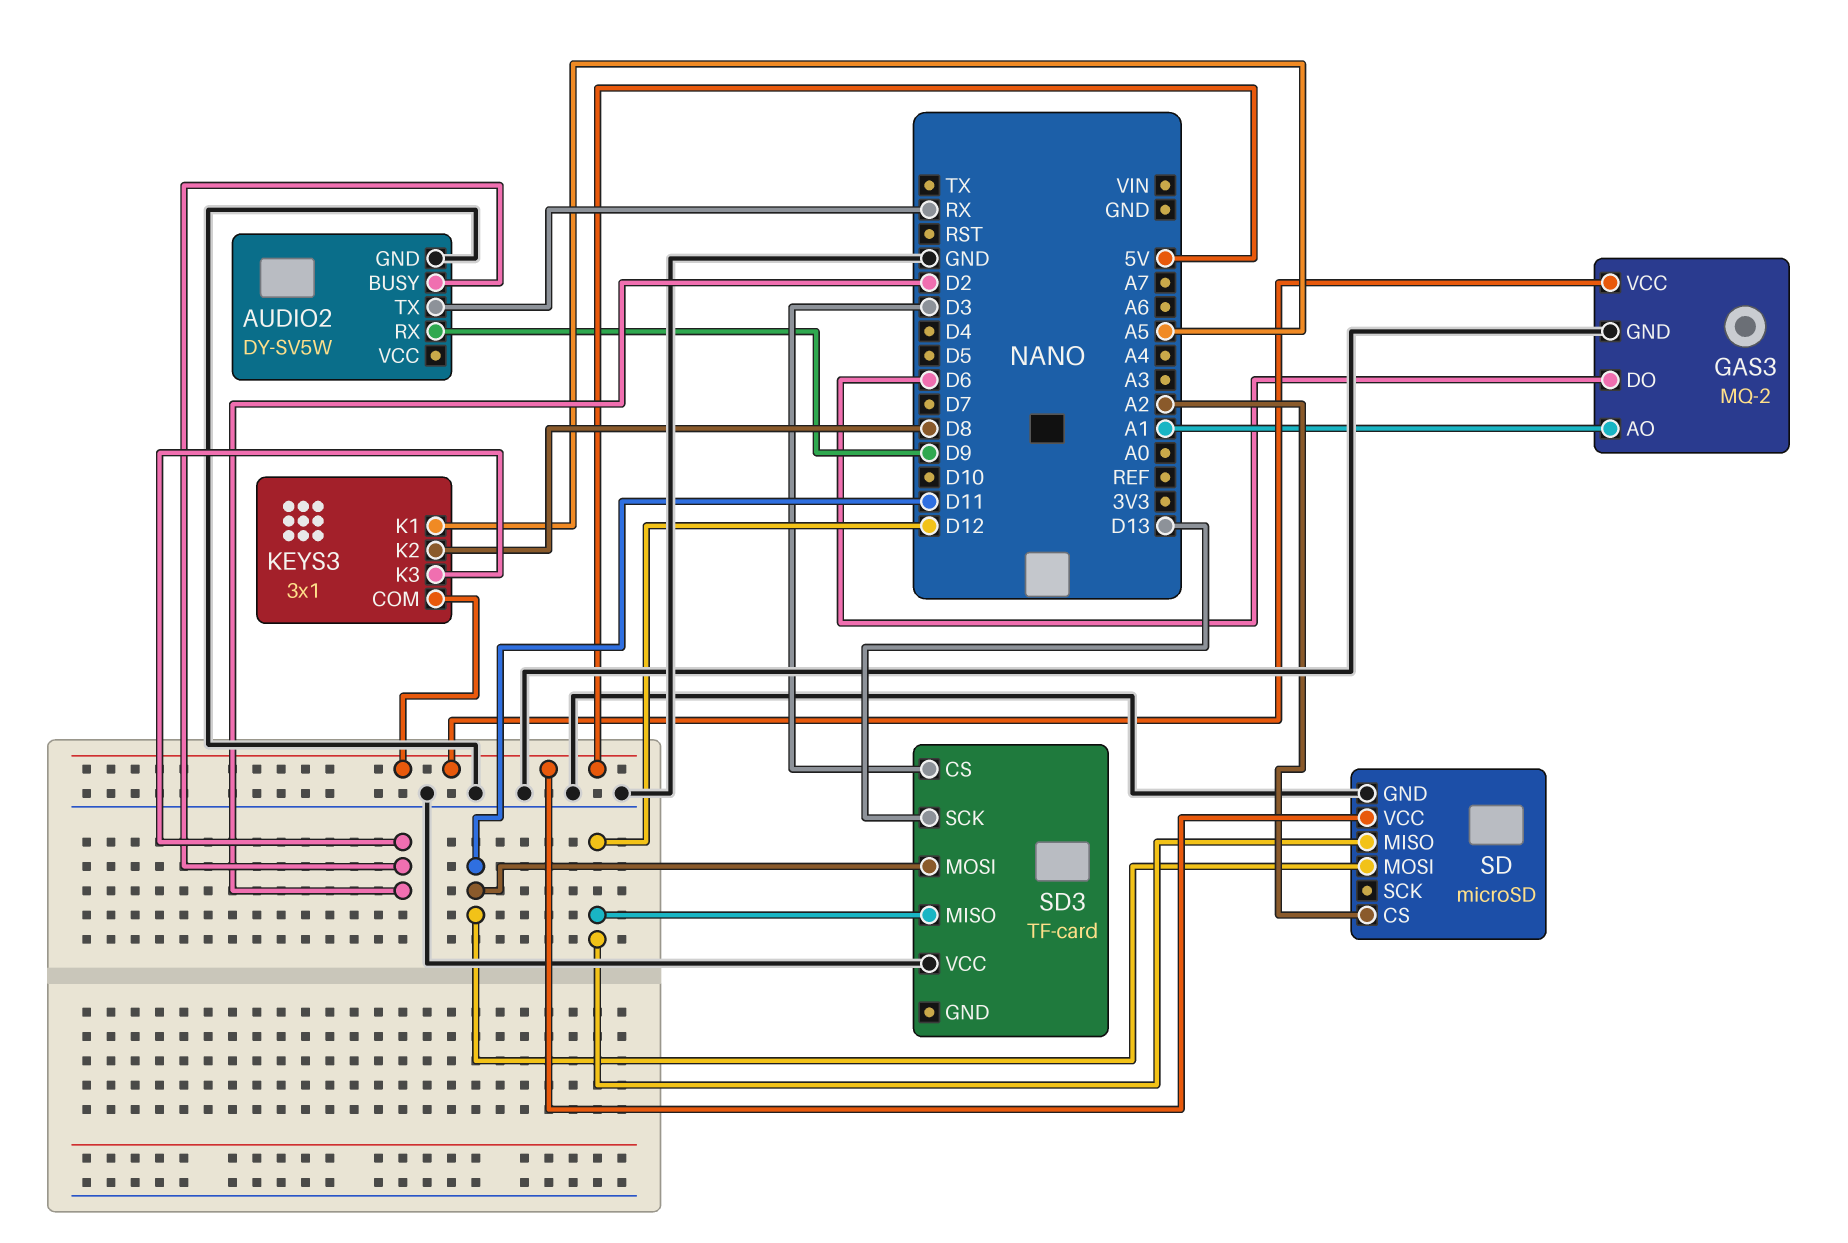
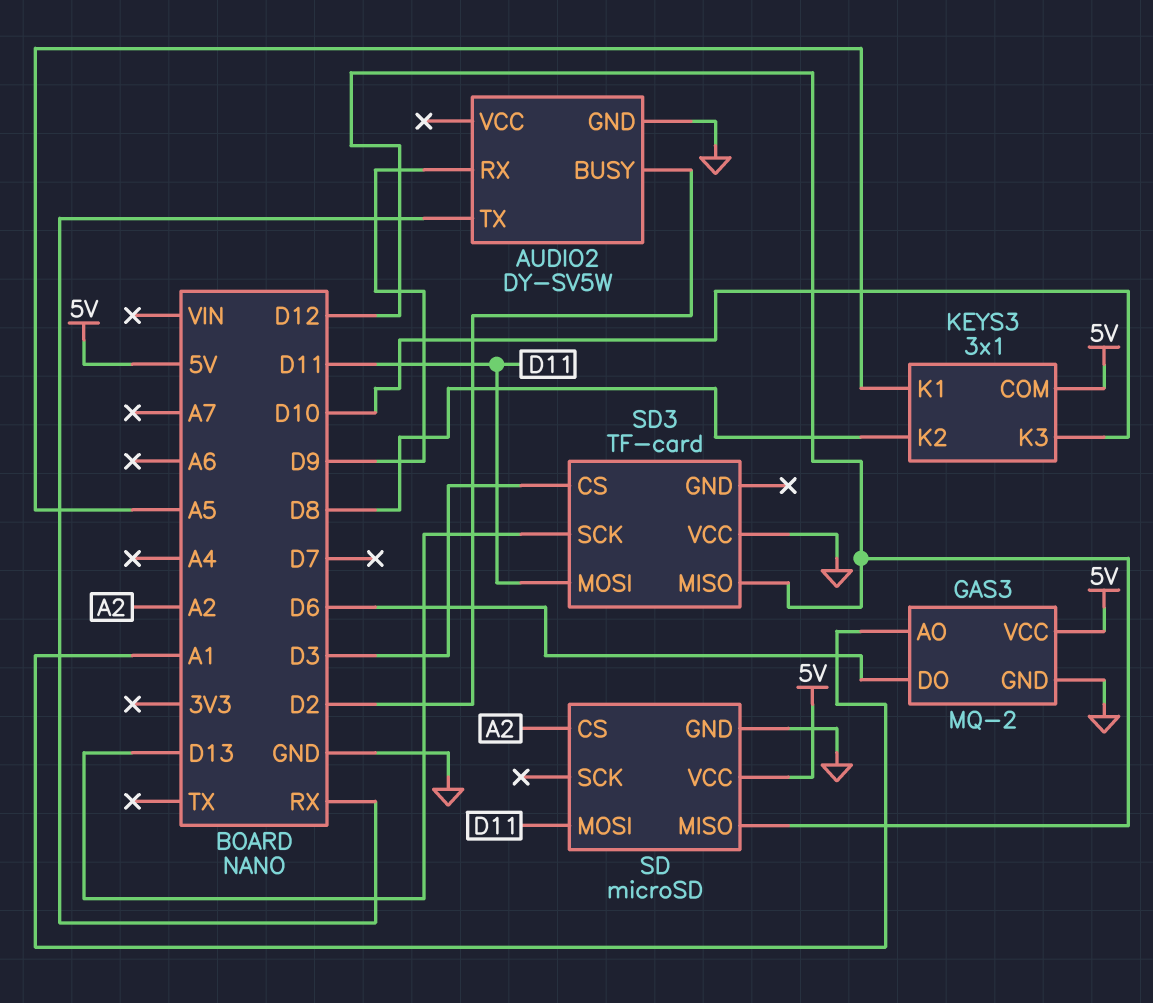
KEYS3 pin K3: D2 -> D10

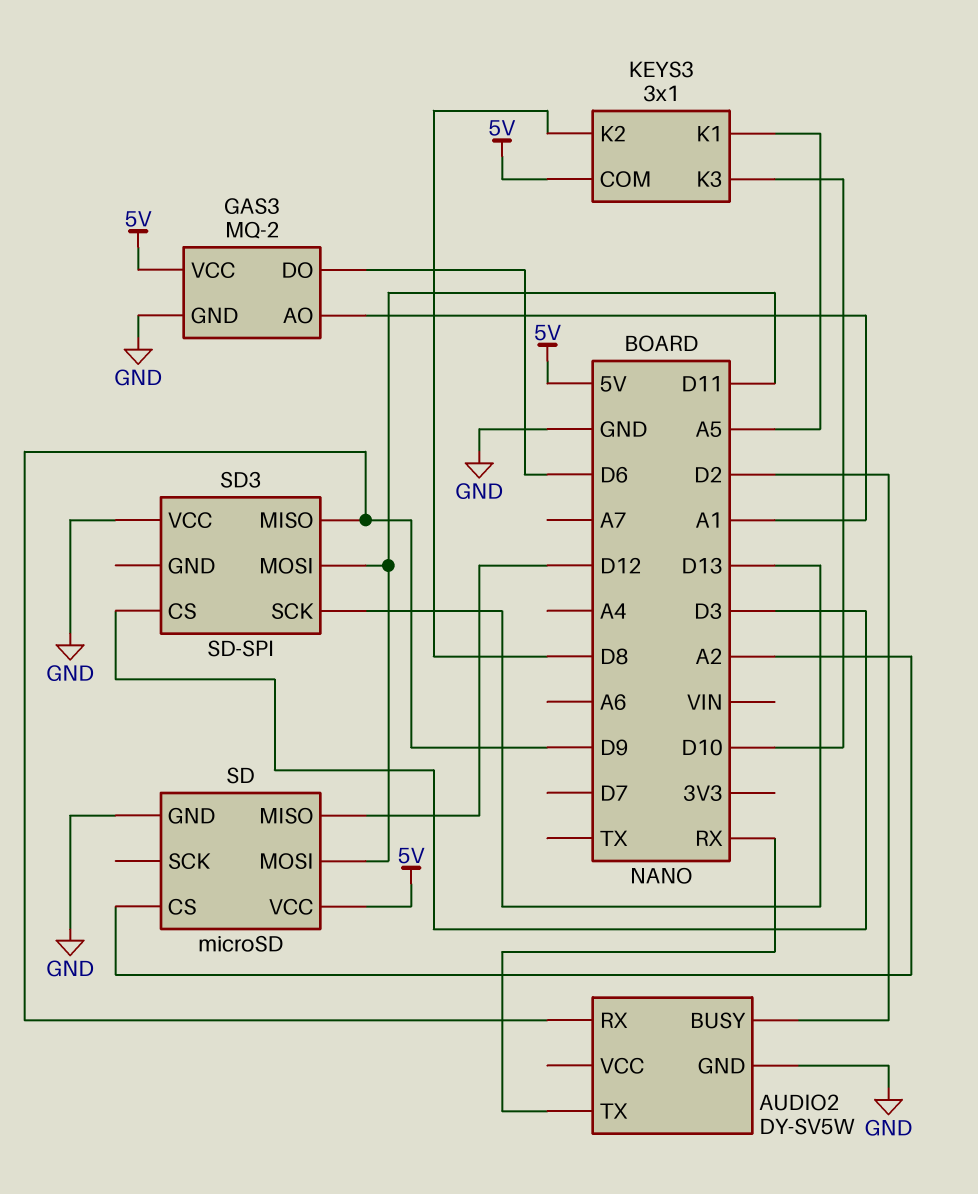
SD3: TF-card -> SD-SPI
SD3 pin MISO: D12 -> D9

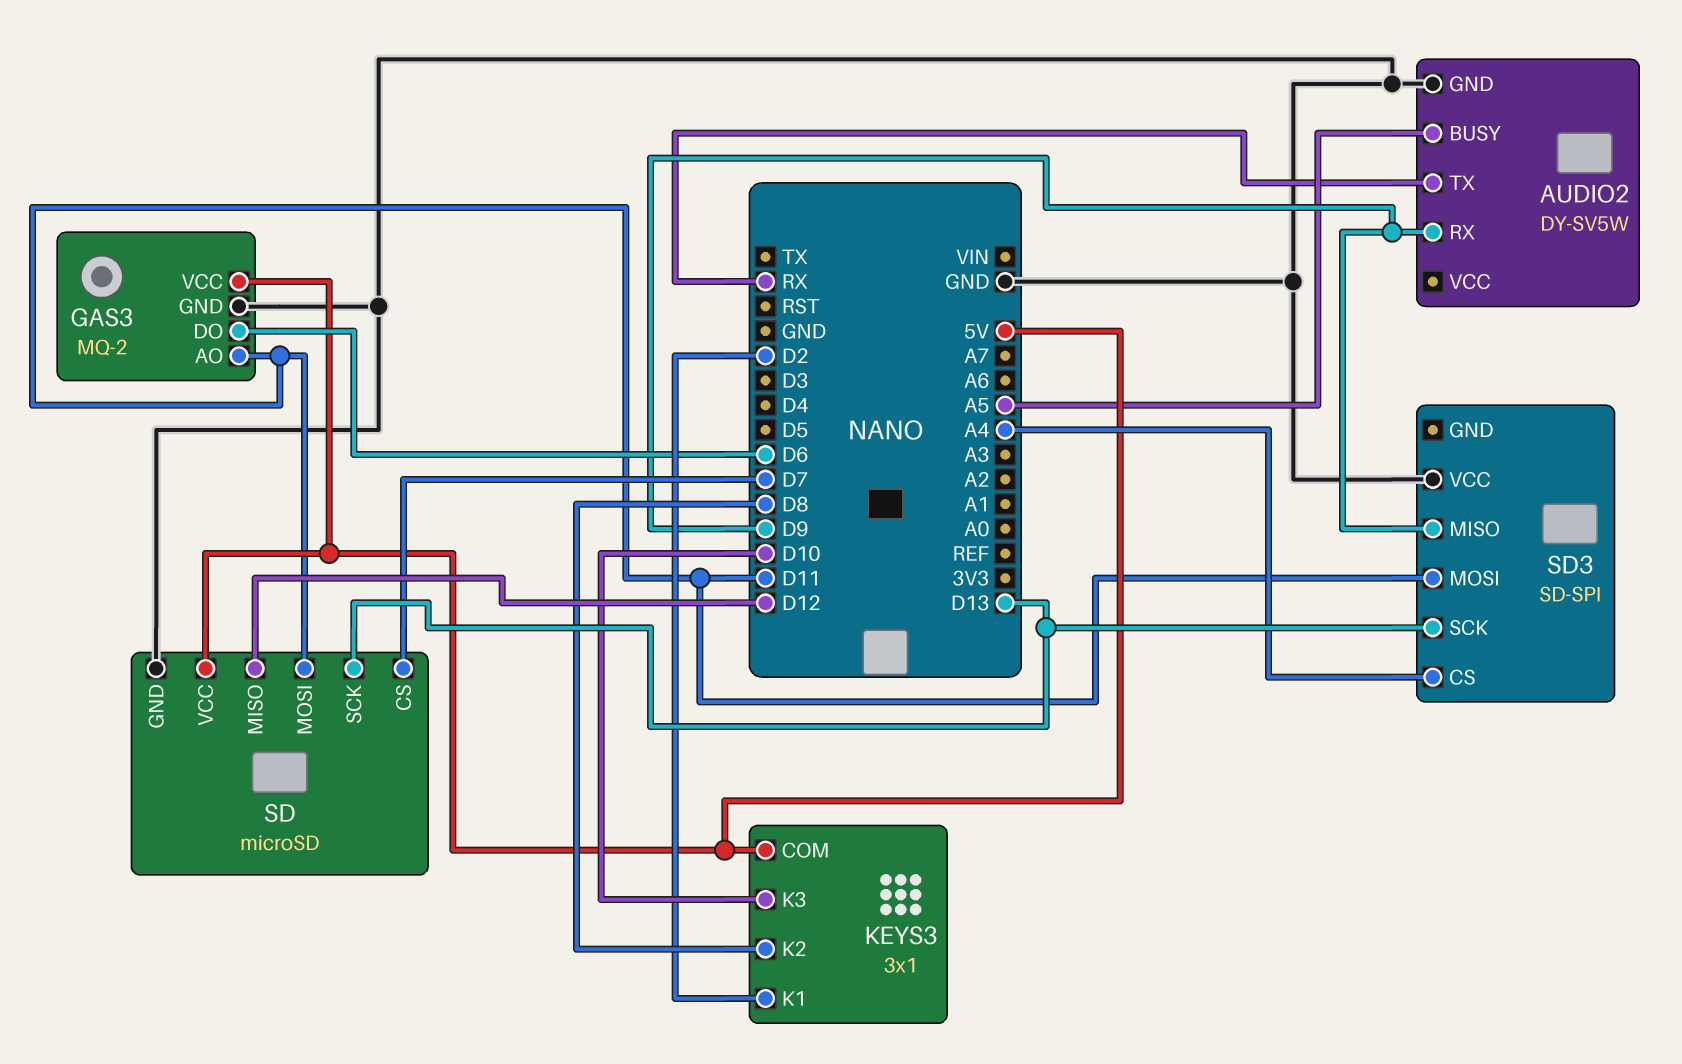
AUDIO2 pin BUSY: D2 -> A5
GAS3 pin AO: A1 -> D11
KEYS3 pin K1: A5 -> D2
SD pin CS: A2 -> D7
SD pin SCK: none -> D13
SD3 pin CS: D3 -> A4

